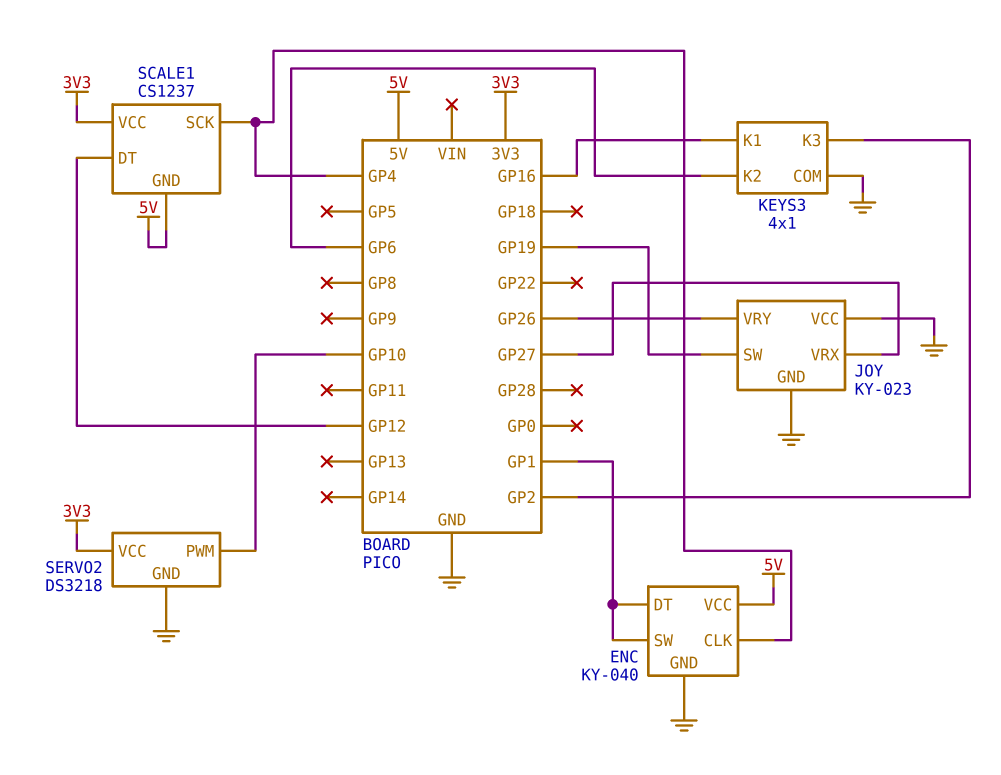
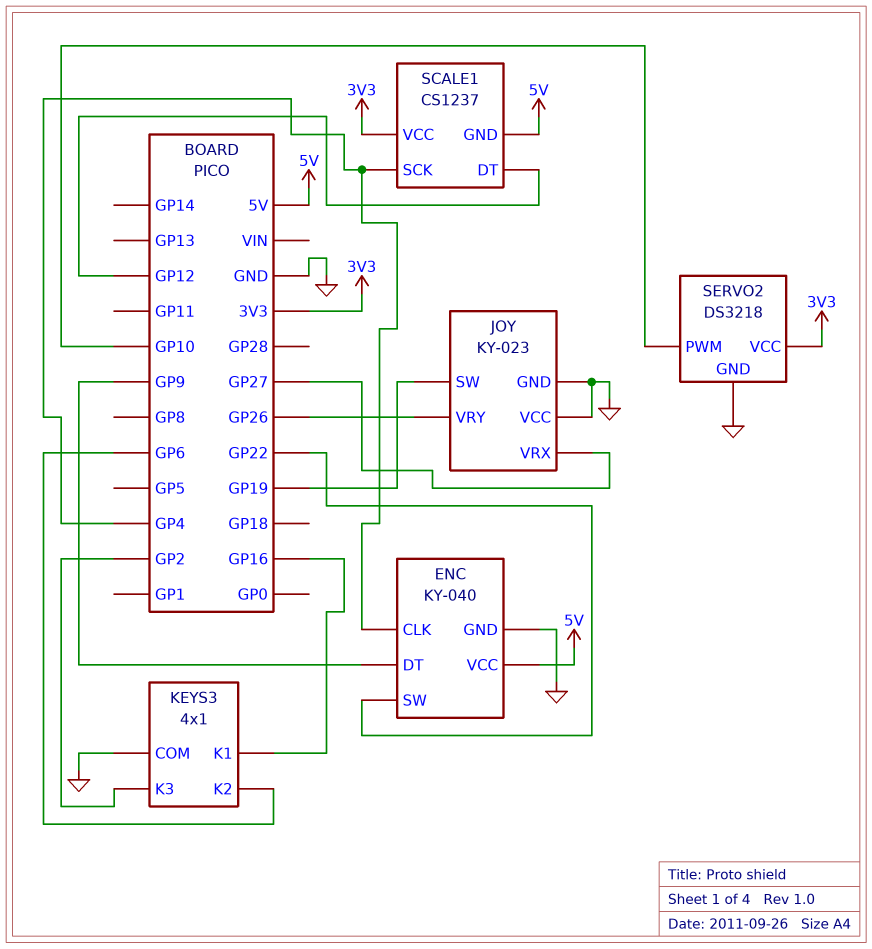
ENC pin DT: GP1 -> GP9
ENC pin SW: GP1 -> GP22

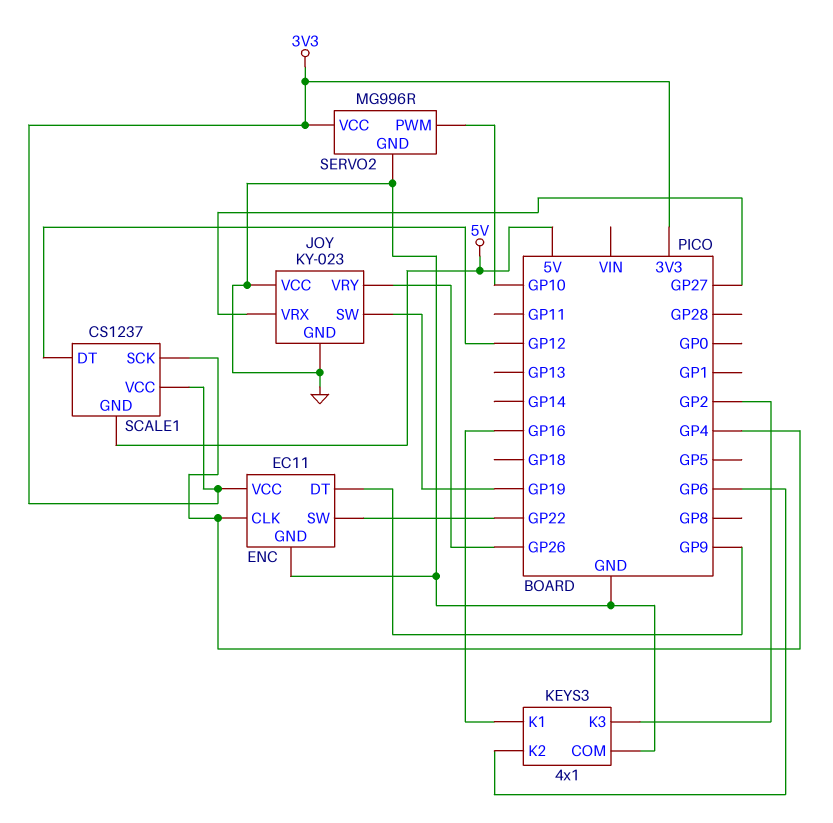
ENC: KY-040 -> EC11
ENC pin VCC: 5V -> 3V3
SERVO2: DS3218 -> MG996R

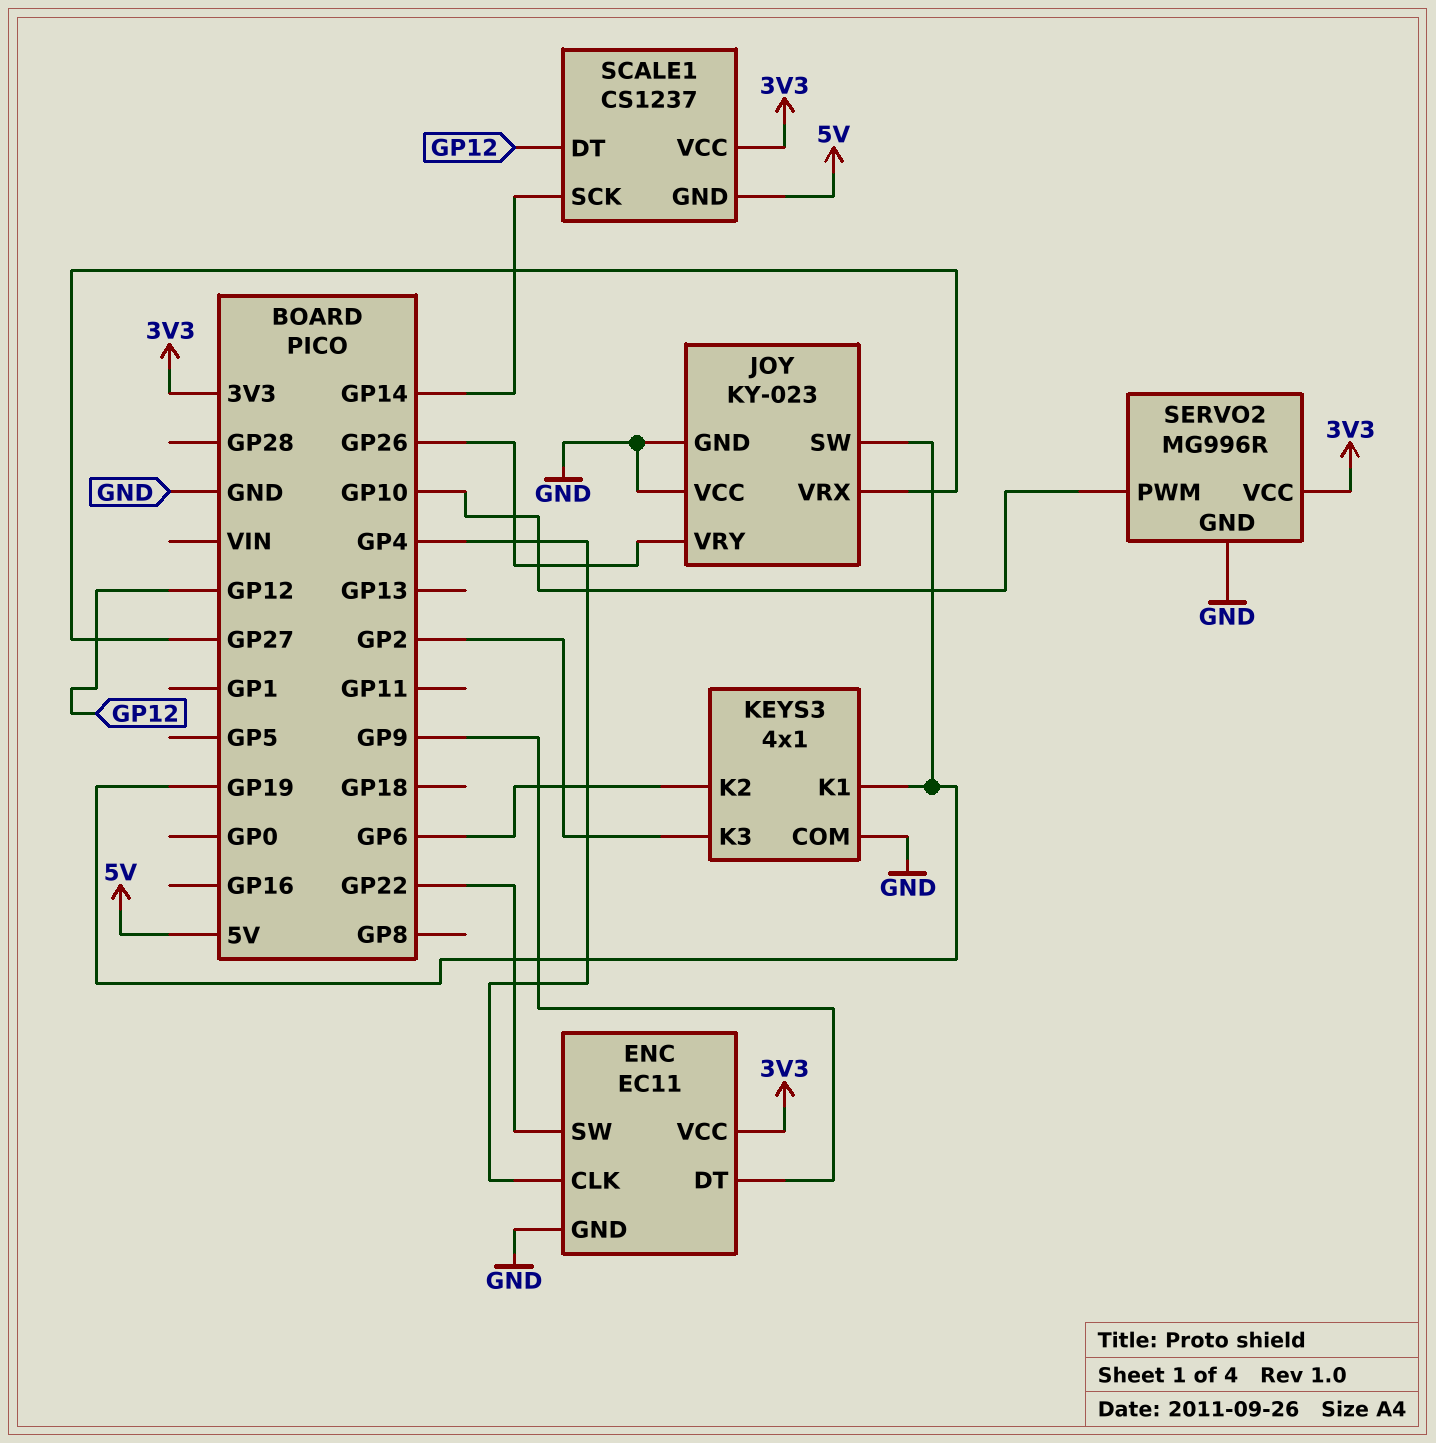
KEYS3 pin K1: GP16 -> GP19
SCALE1 pin SCK: GP4 -> GP14

